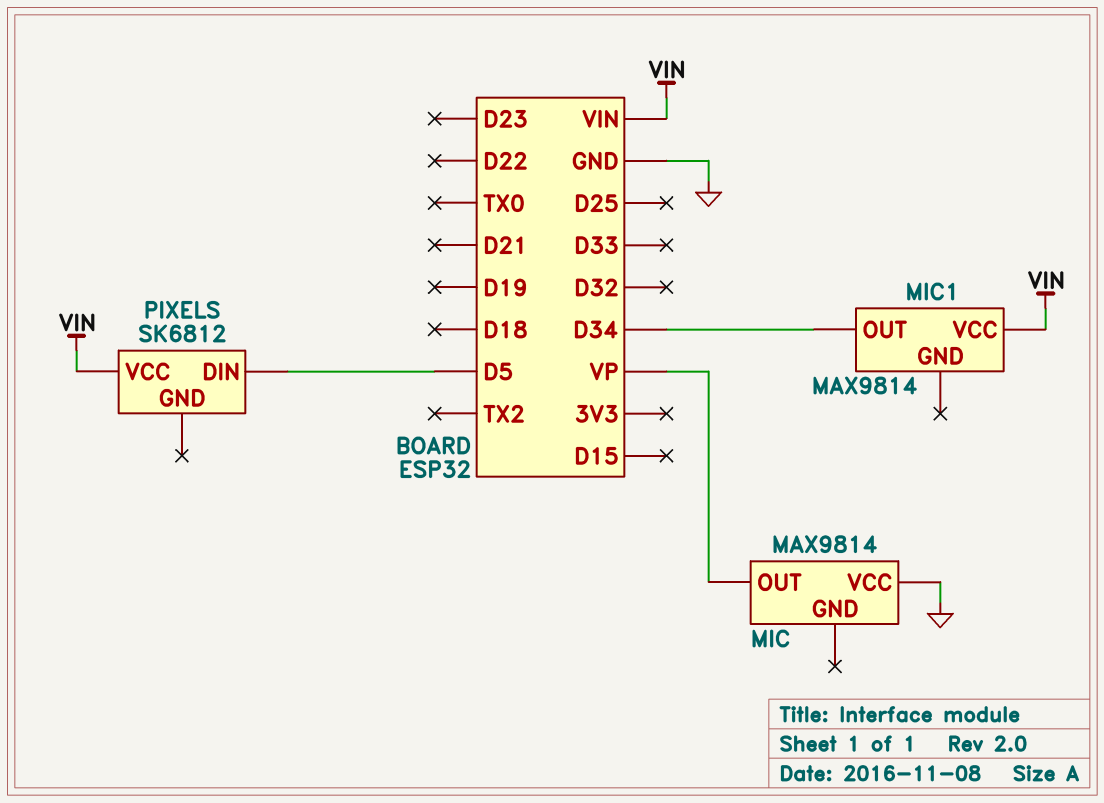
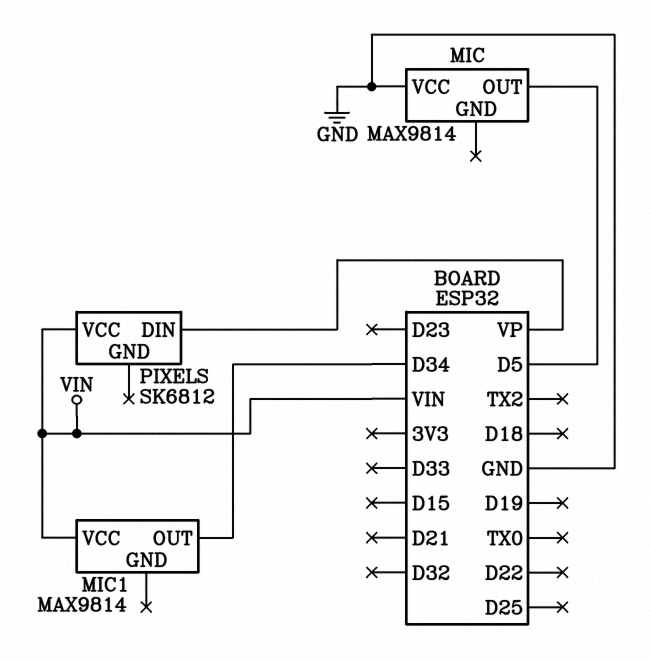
MIC pin OUT: VP -> D5
PIXELS pin DIN: D5 -> VP

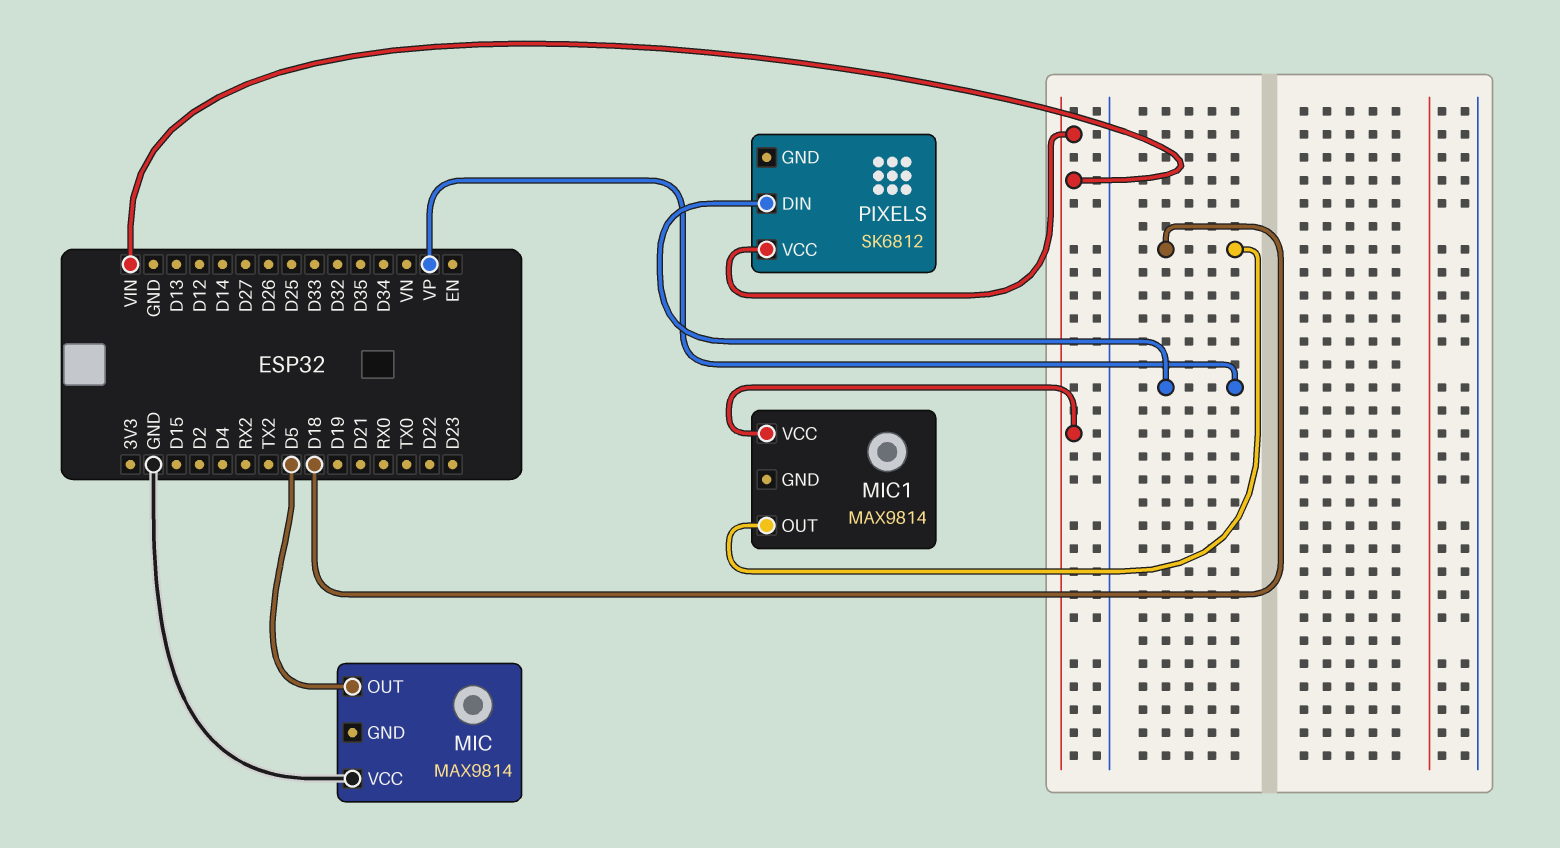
MIC1 pin OUT: D34 -> D18

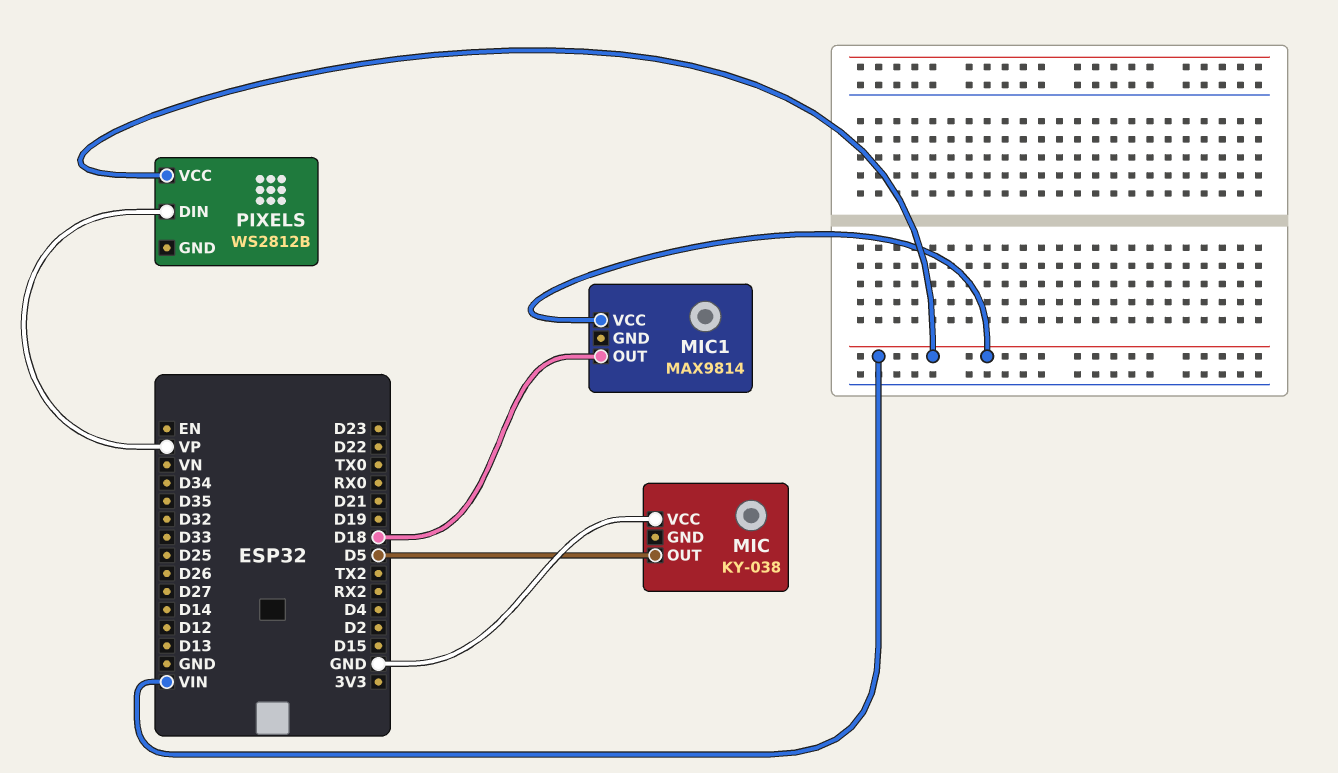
MIC: MAX9814 -> KY-038
PIXELS: SK6812 -> WS2812B

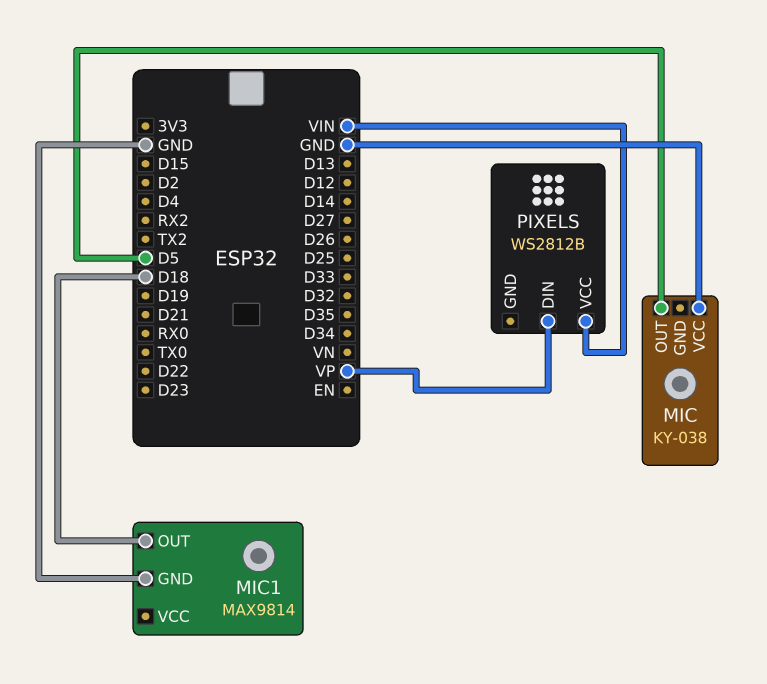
MIC1 pin GND: none -> GND
MIC1 pin VCC: VIN -> none

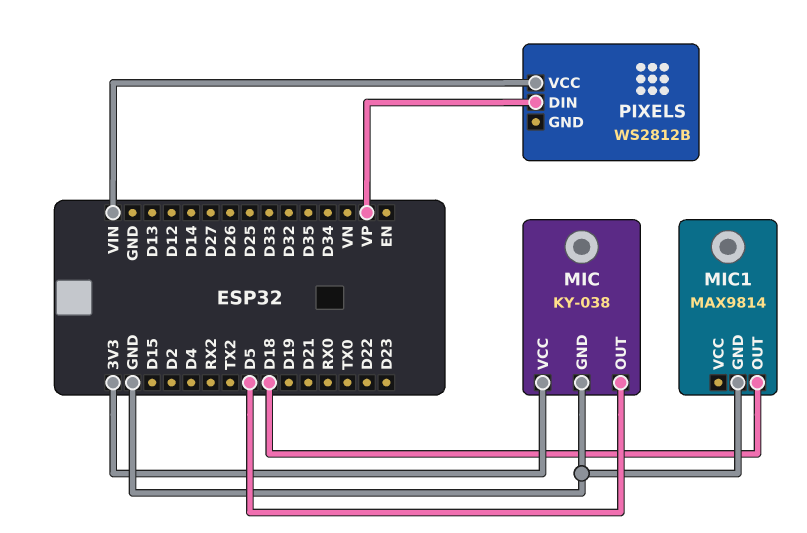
MIC pin GND: none -> GND
MIC pin VCC: GND -> 3V3

